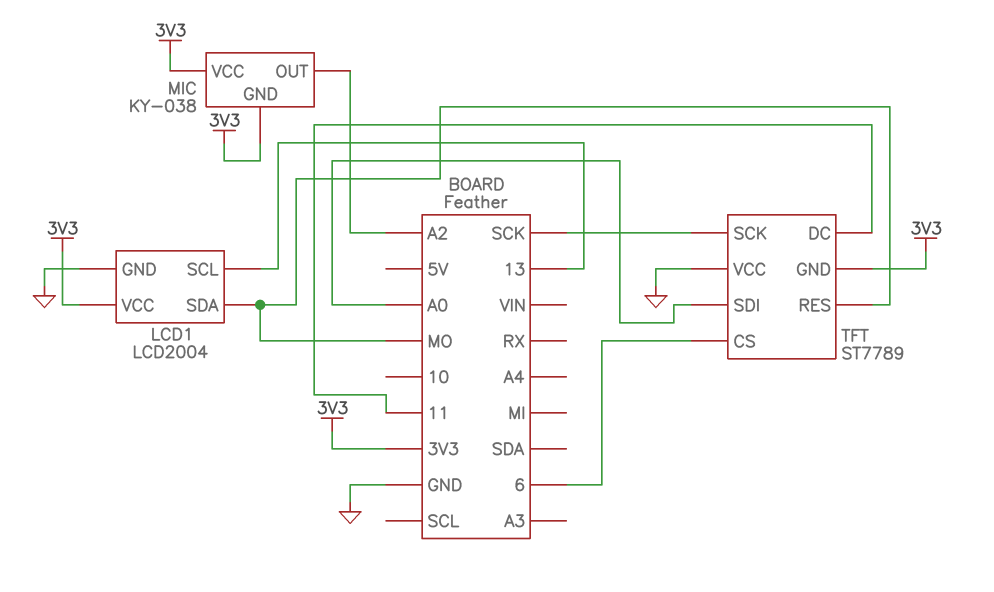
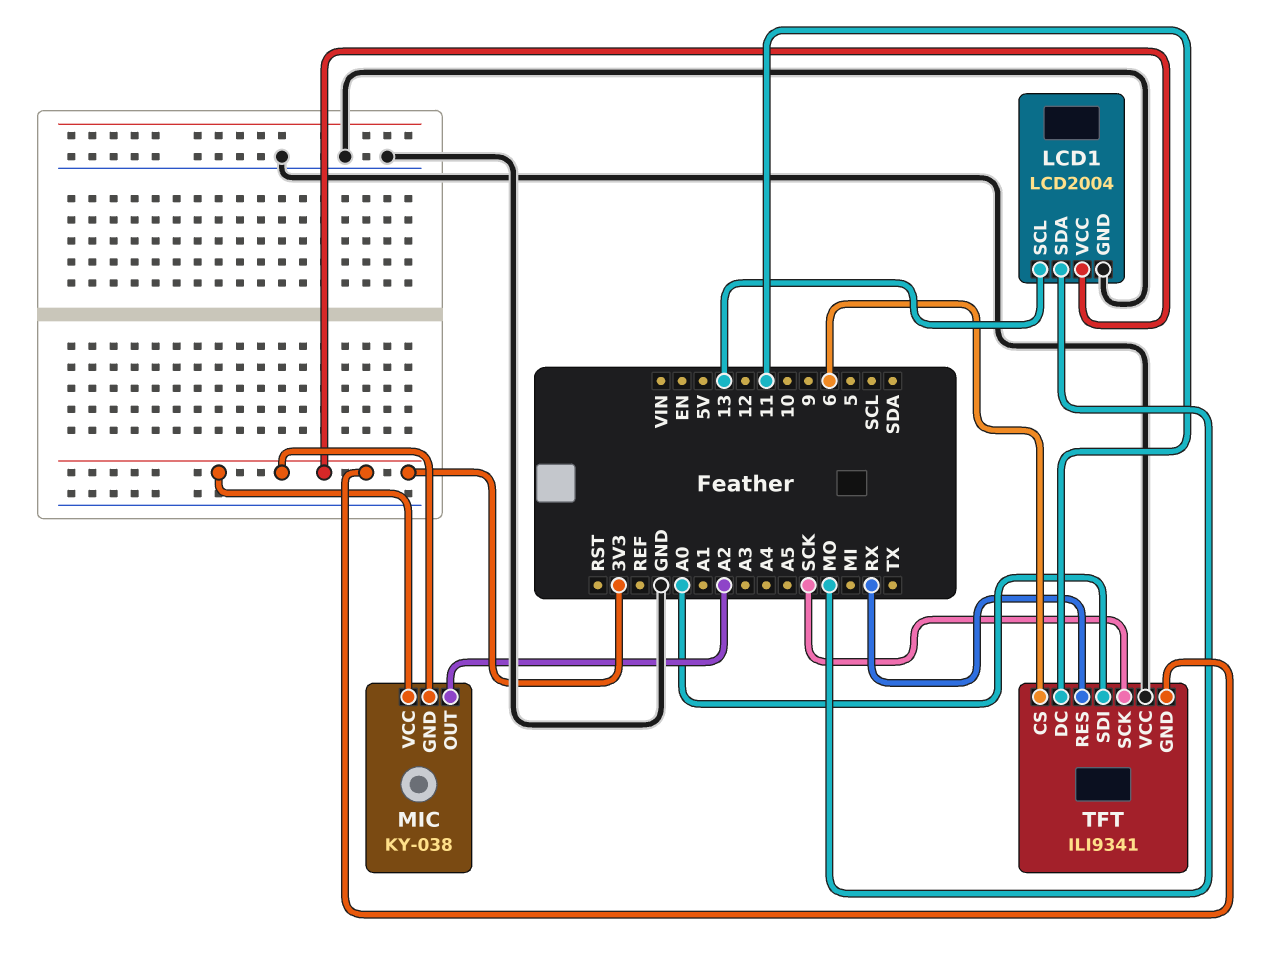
TFT: ST7789 -> ILI9341
TFT pin RES: MO -> RX

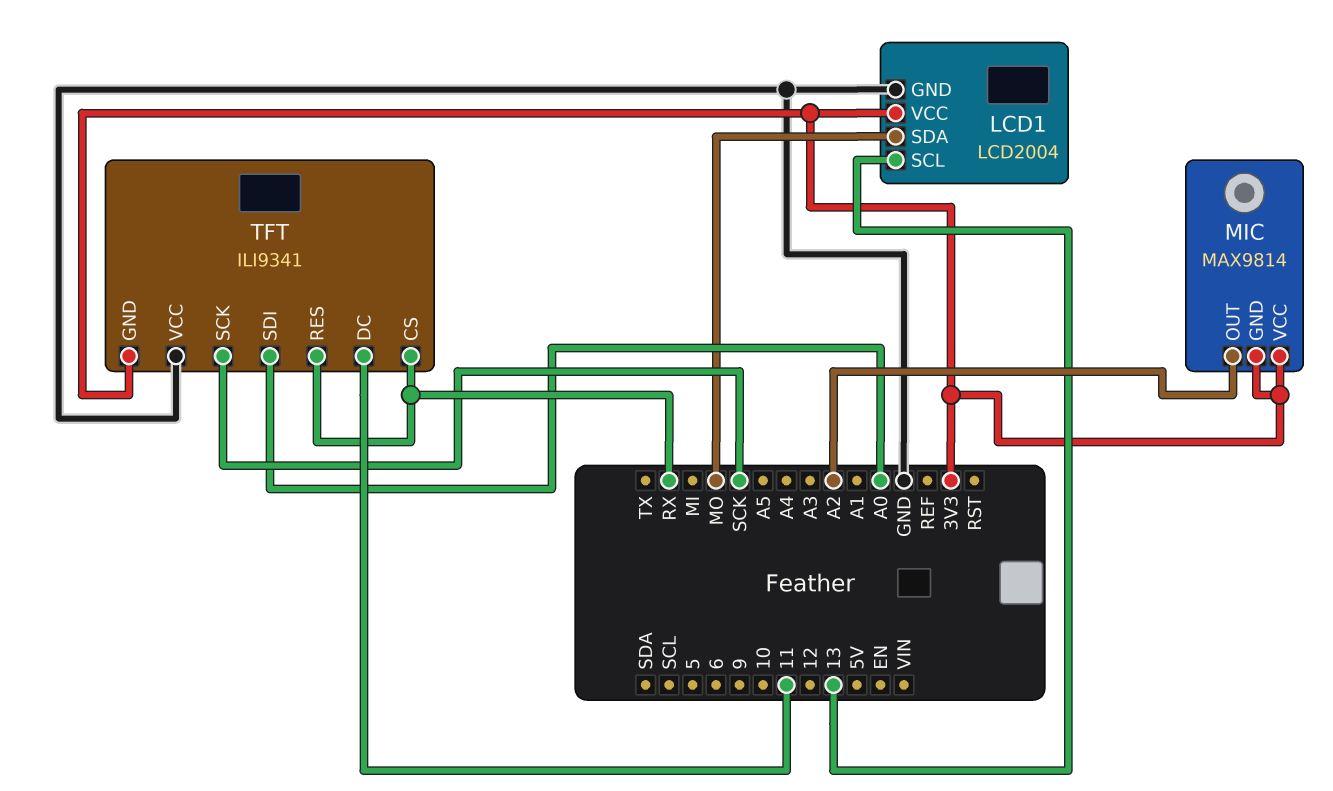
MIC: KY-038 -> MAX9814
TFT pin CS: 6 -> RX

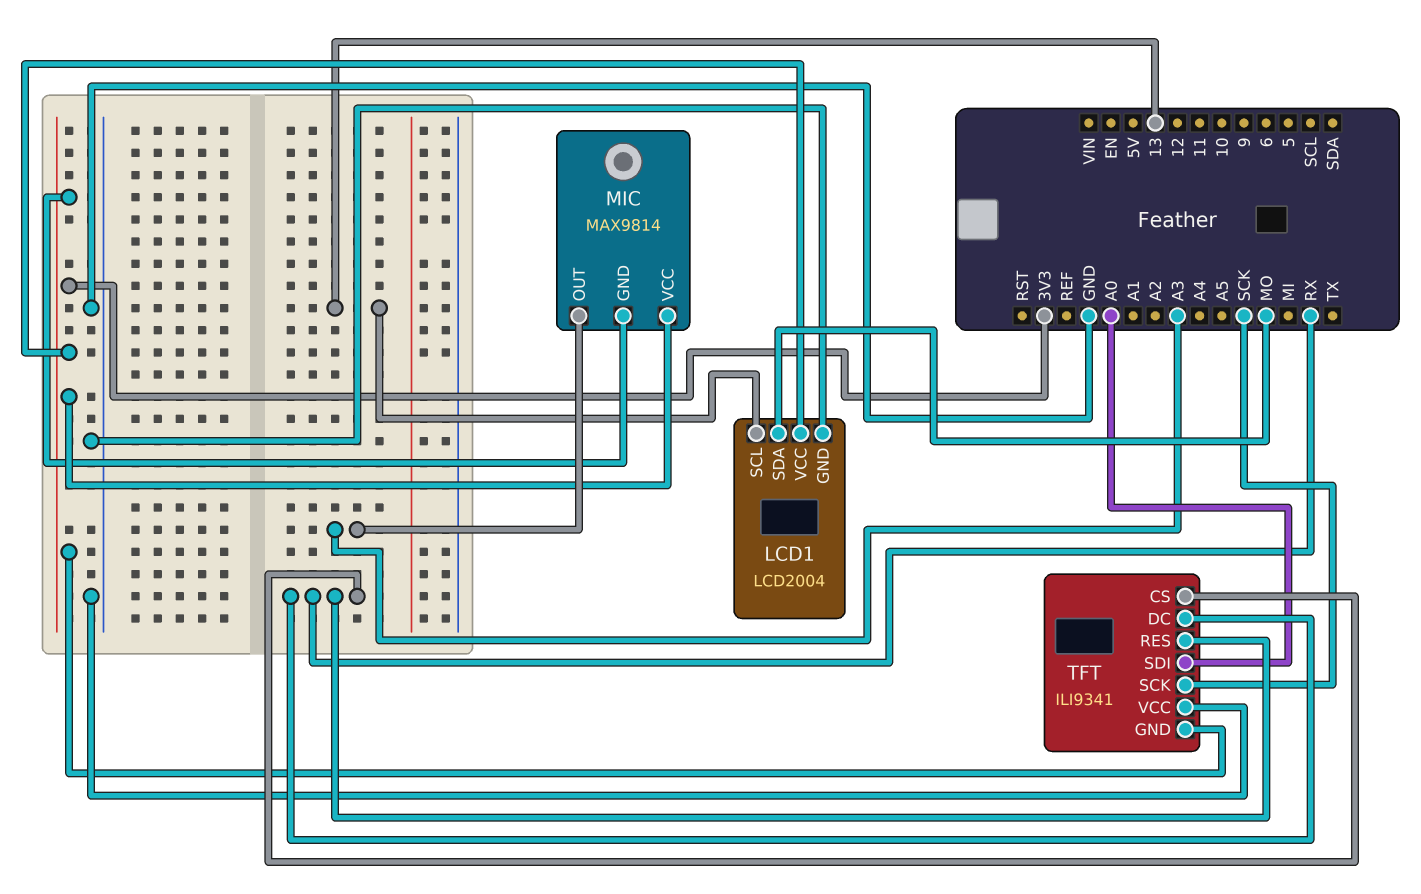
MIC pin OUT: A2 -> A3
TFT pin DC: 11 -> RX

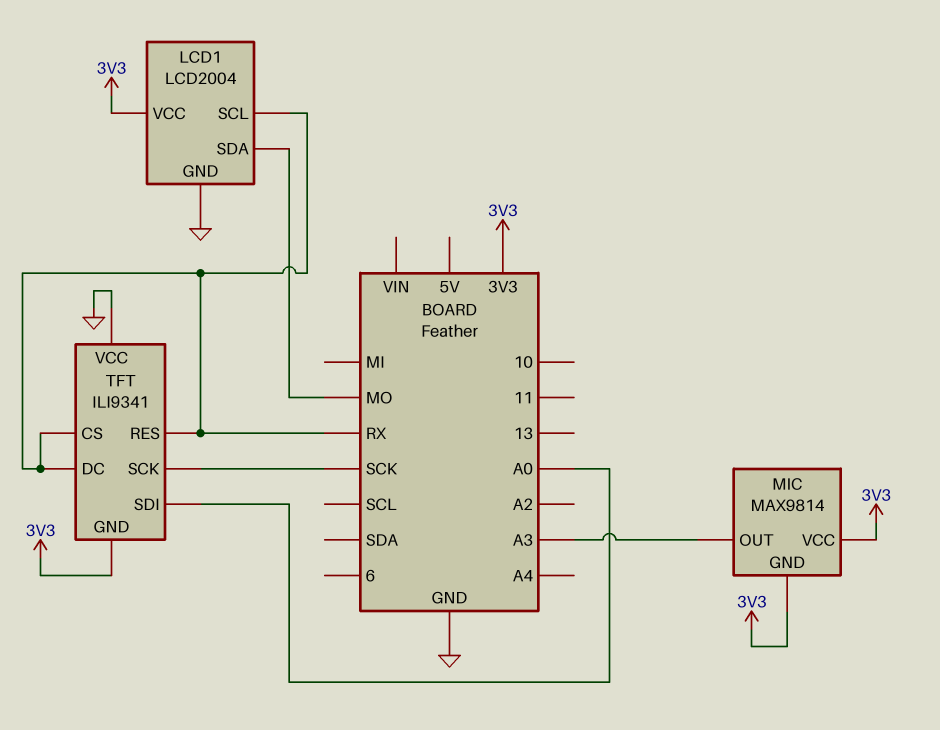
LCD1 pin SCL: 13 -> RX

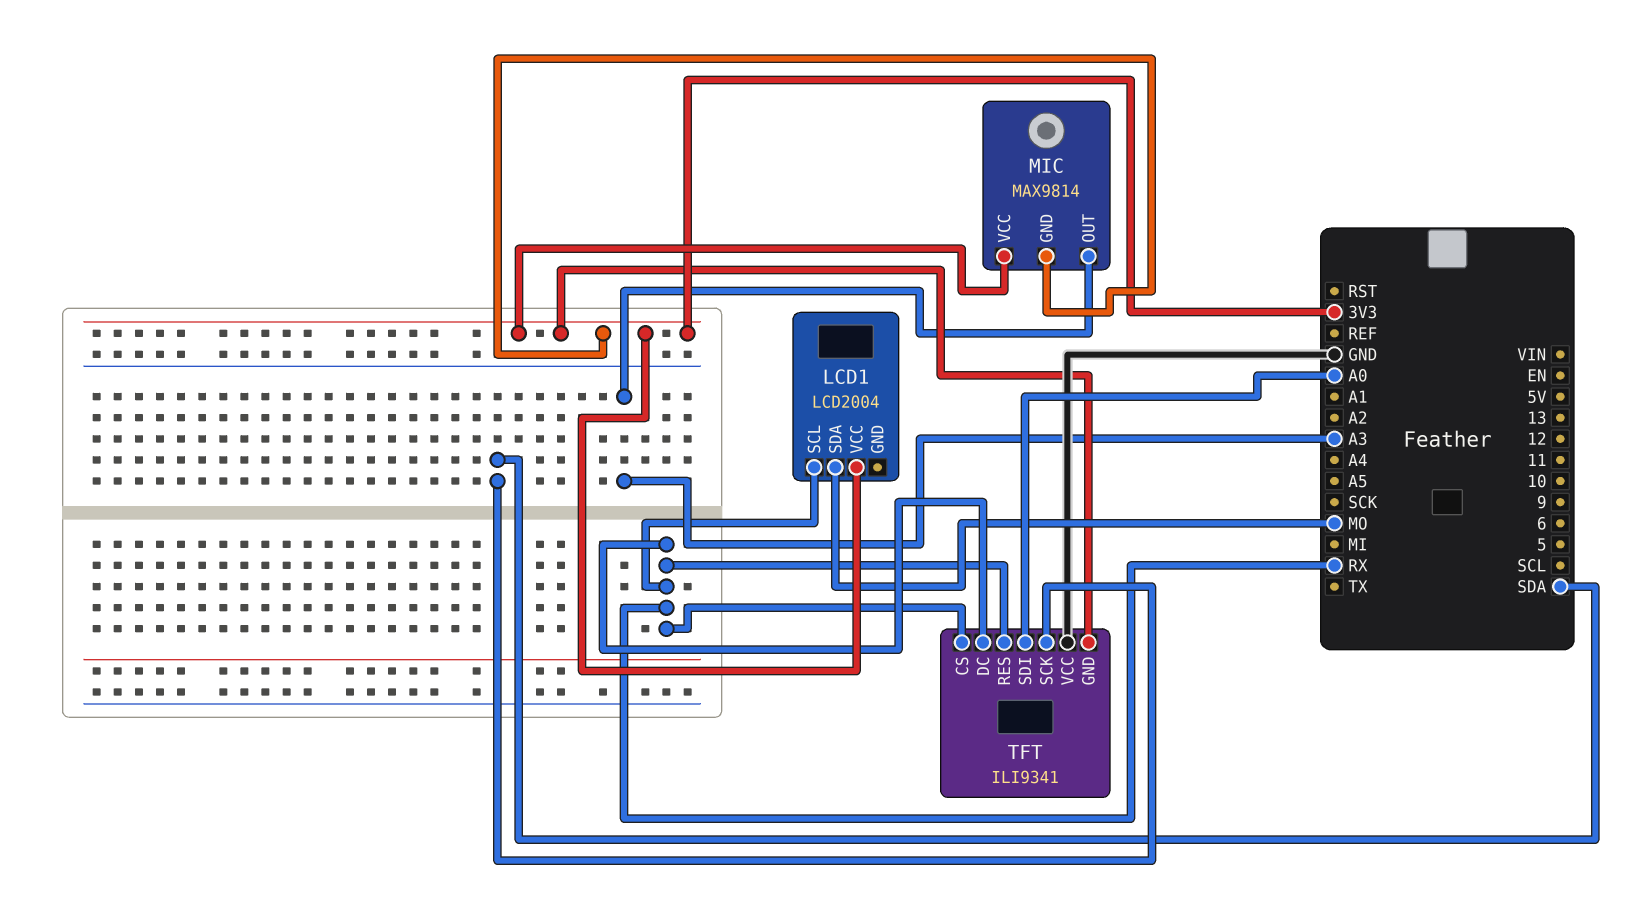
LCD1 pin GND: GND -> none
TFT pin SCK: SCK -> SDA

